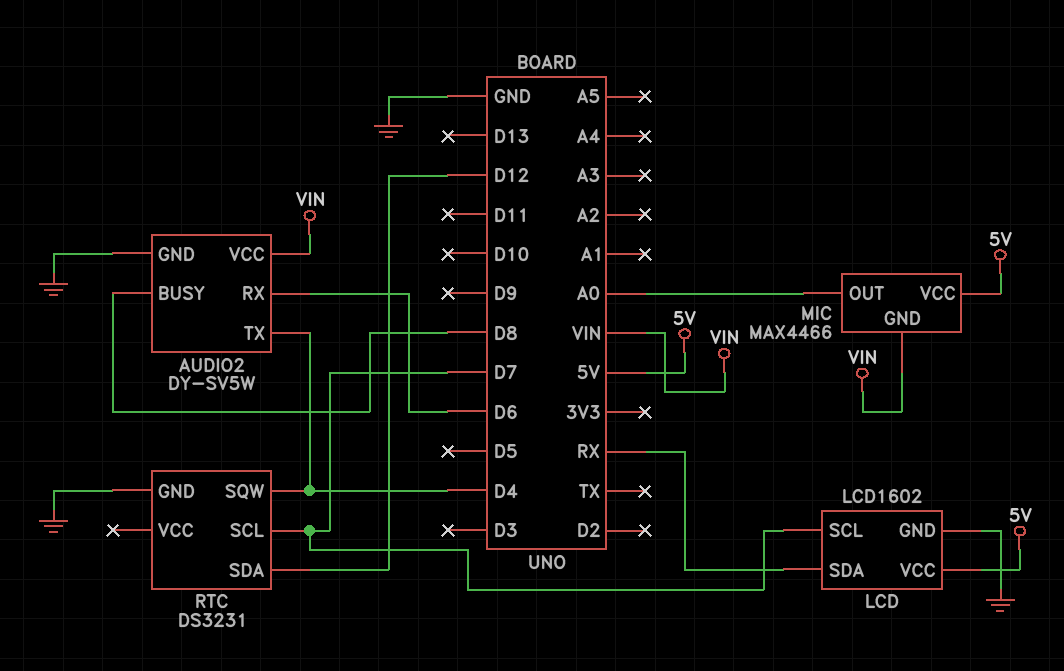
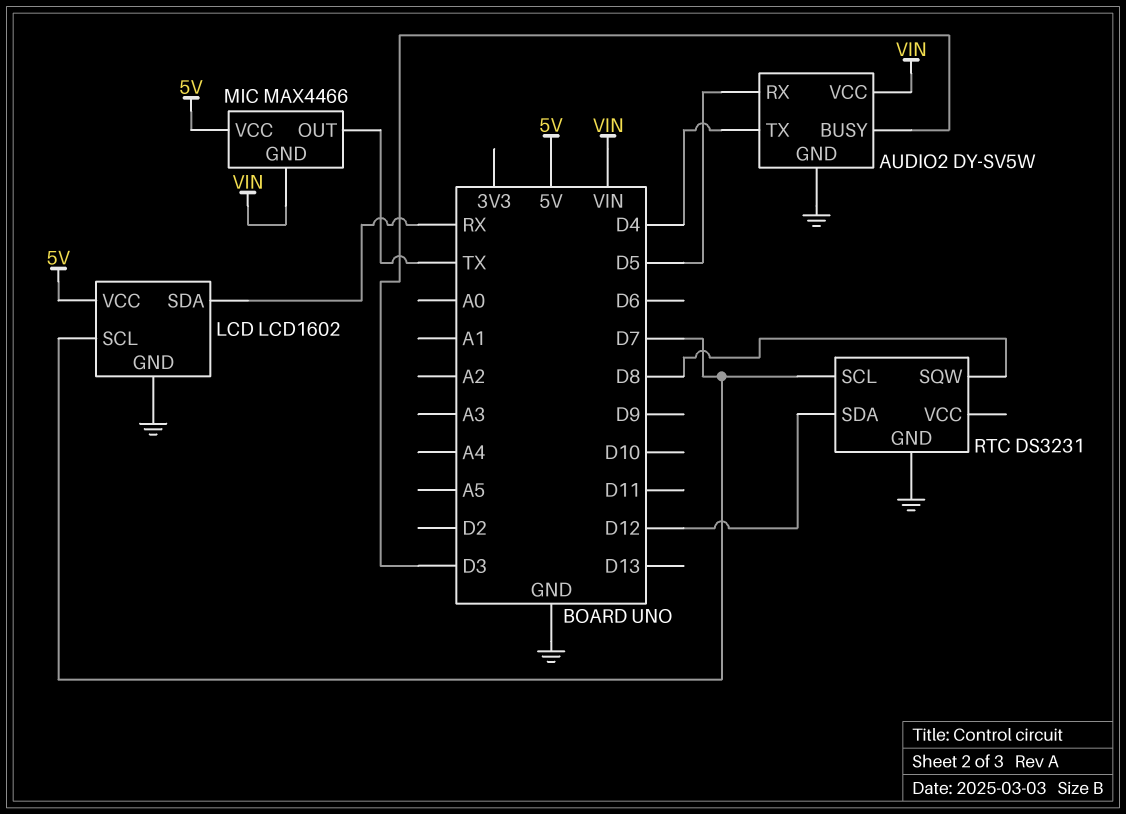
AUDIO2 pin BUSY: D8 -> D3
AUDIO2 pin RX: D6 -> D5
MIC pin OUT: A0 -> TX
RTC pin SQW: D4 -> D8

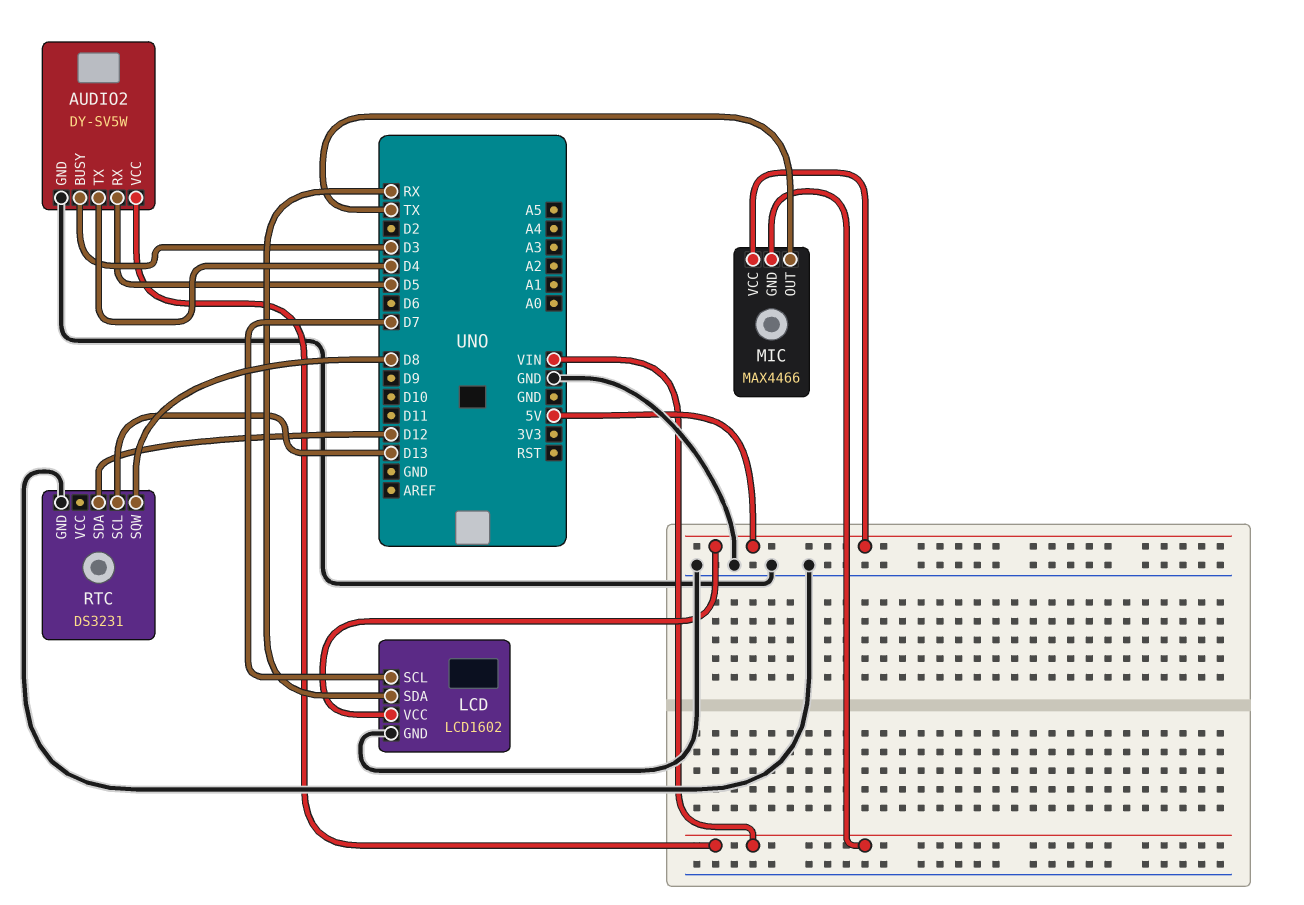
RTC pin SCL: D7 -> D13

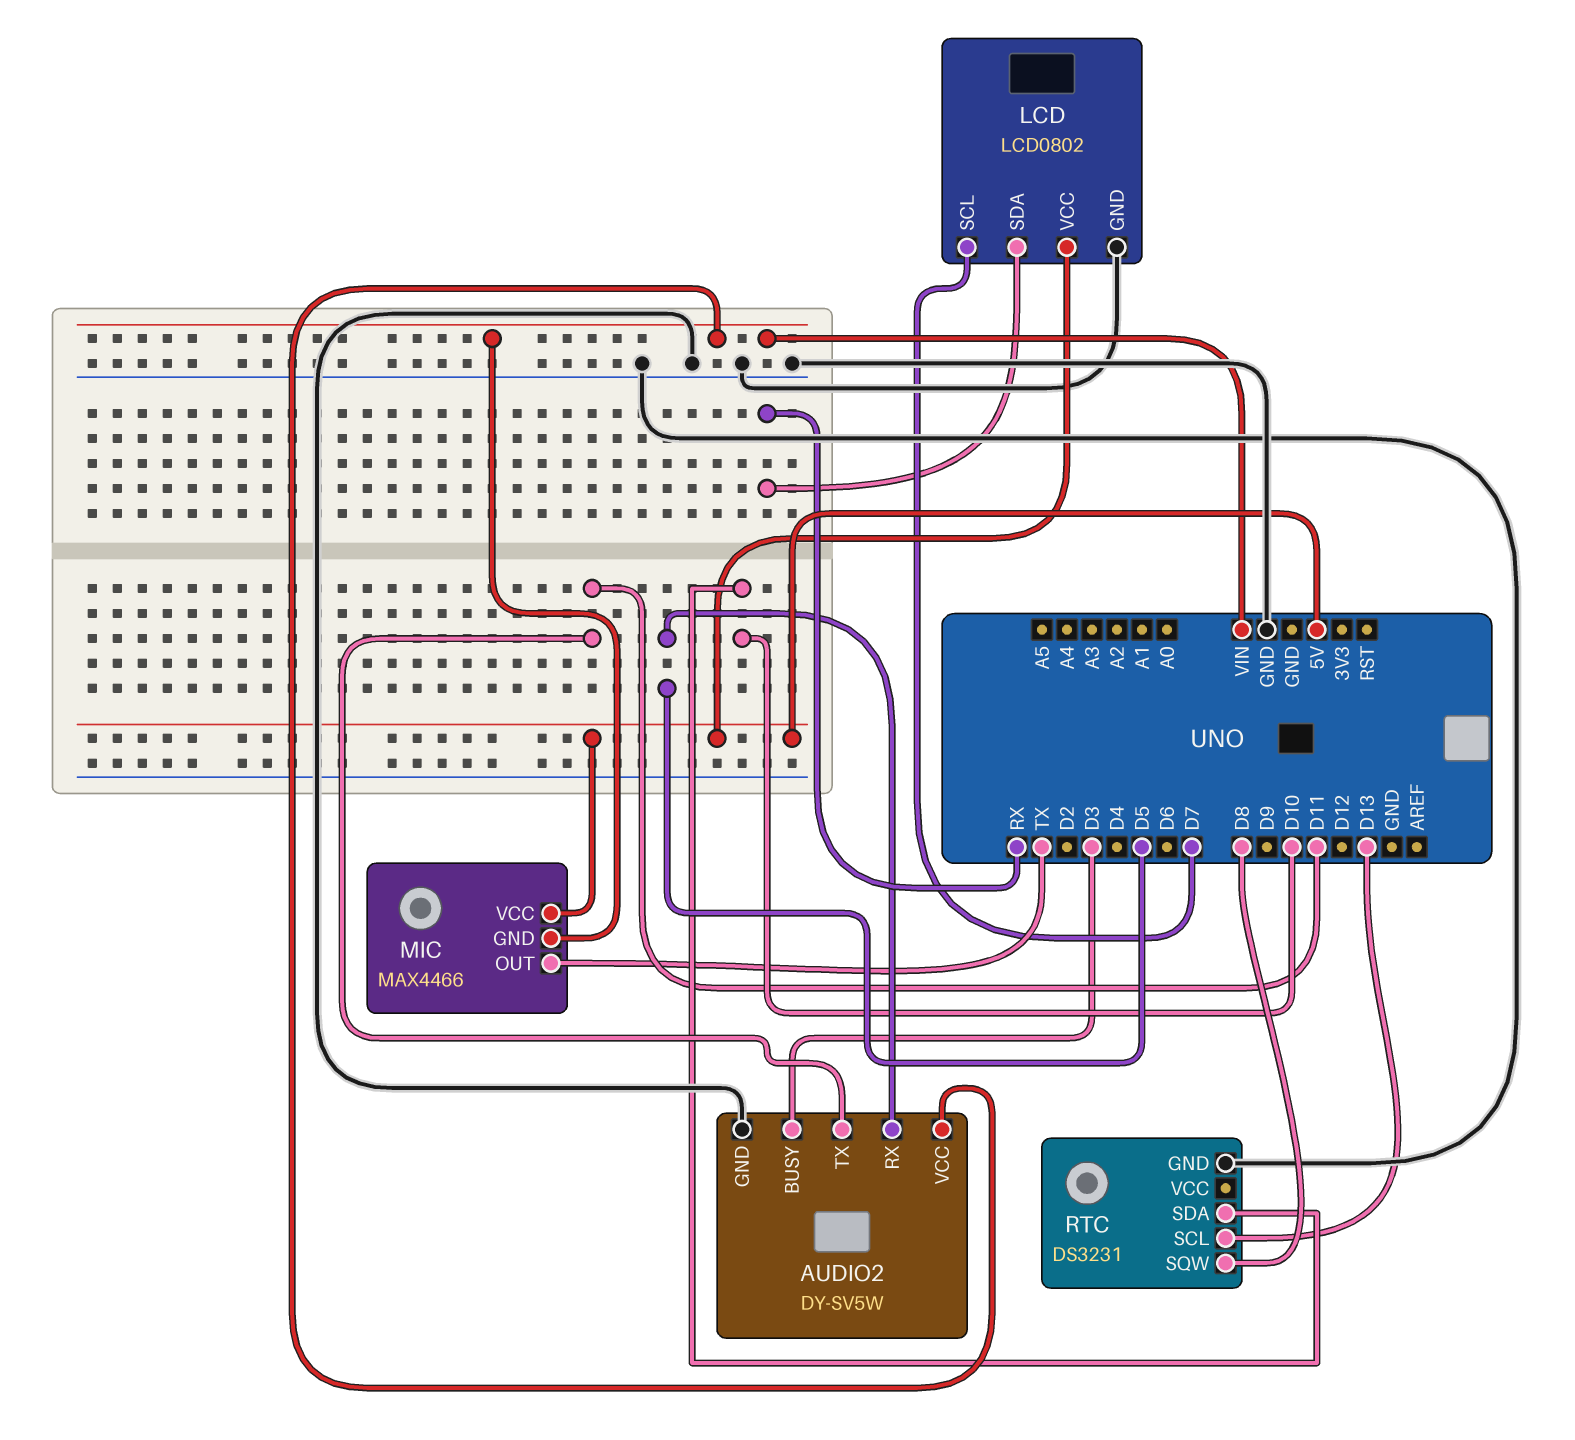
AUDIO2 pin TX: D4 -> D11
LCD: LCD1602 -> LCD0802
RTC pin SDA: D12 -> D10

